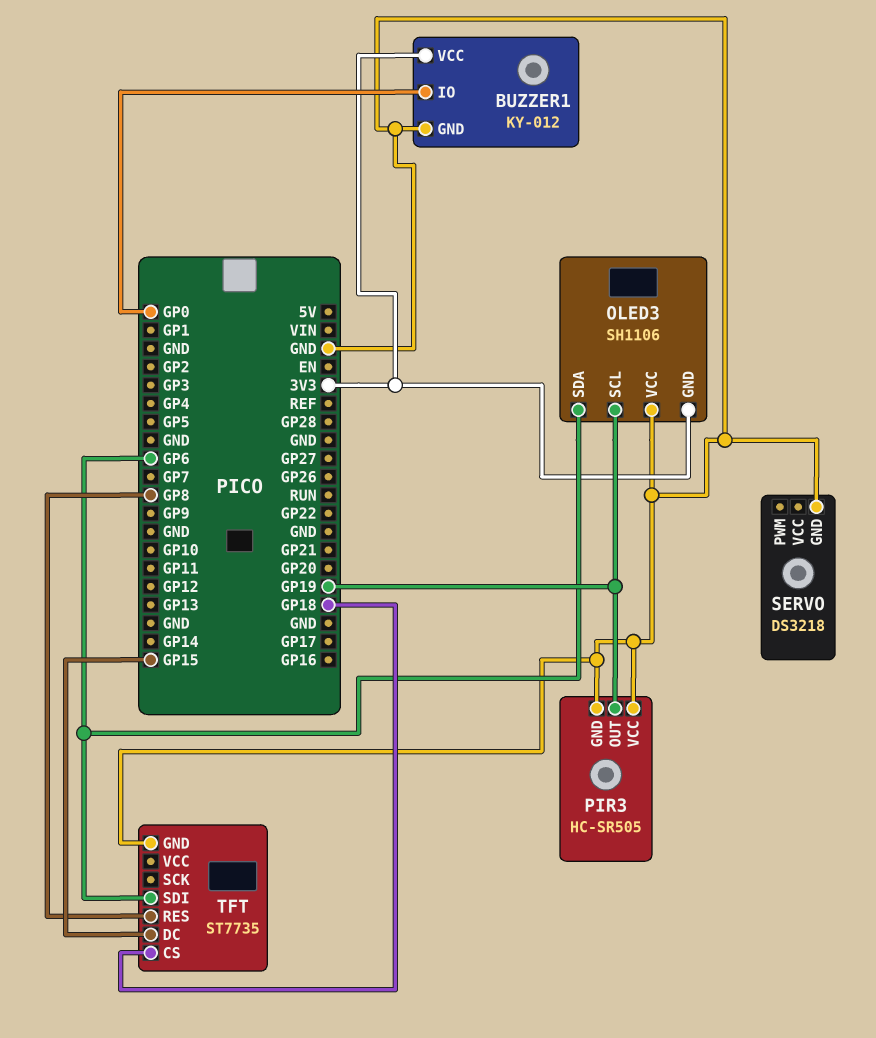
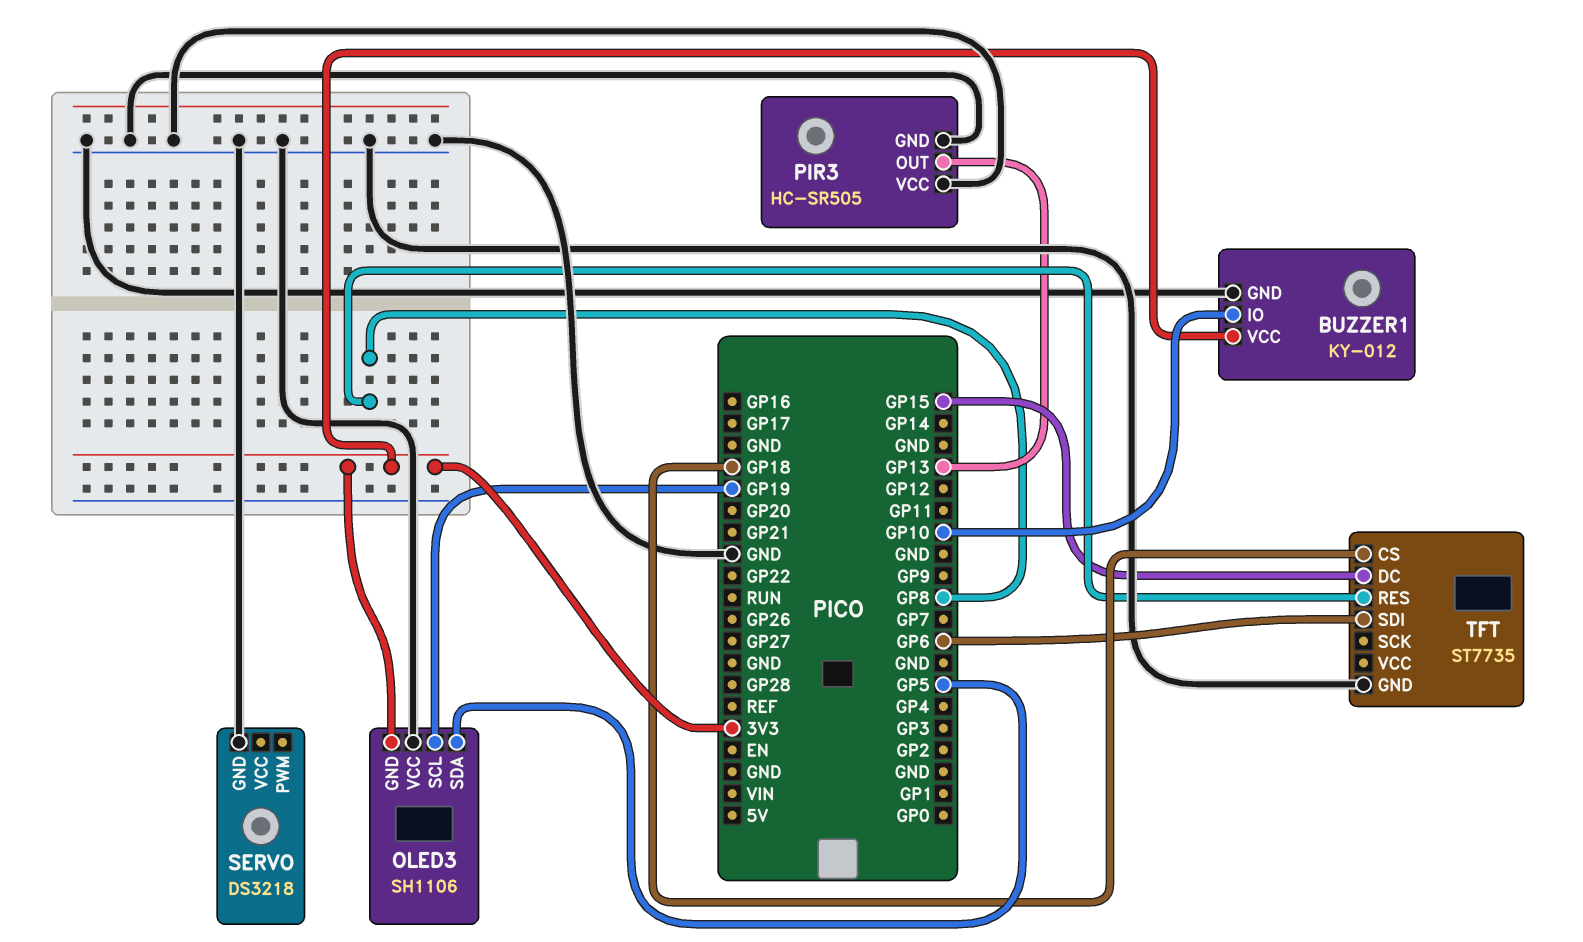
BUZZER1 pin IO: GP0 -> GP10
OLED3 pin SDA: GP6 -> GP5
PIR3 pin OUT: GP19 -> GP13

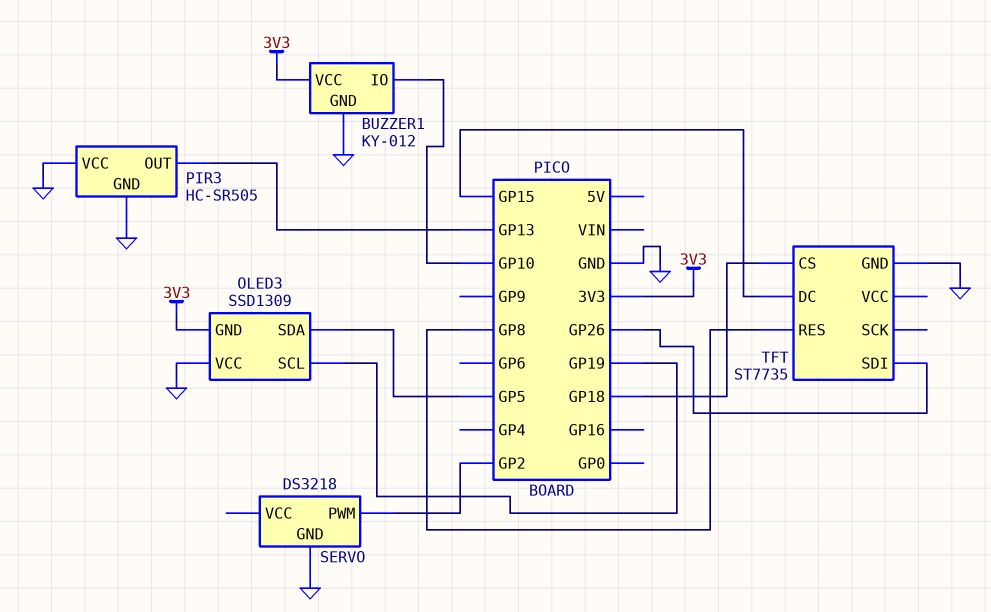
OLED3: SH1106 -> SSD1309
SERVO pin PWM: none -> GP2
TFT pin SDI: GP6 -> GP26

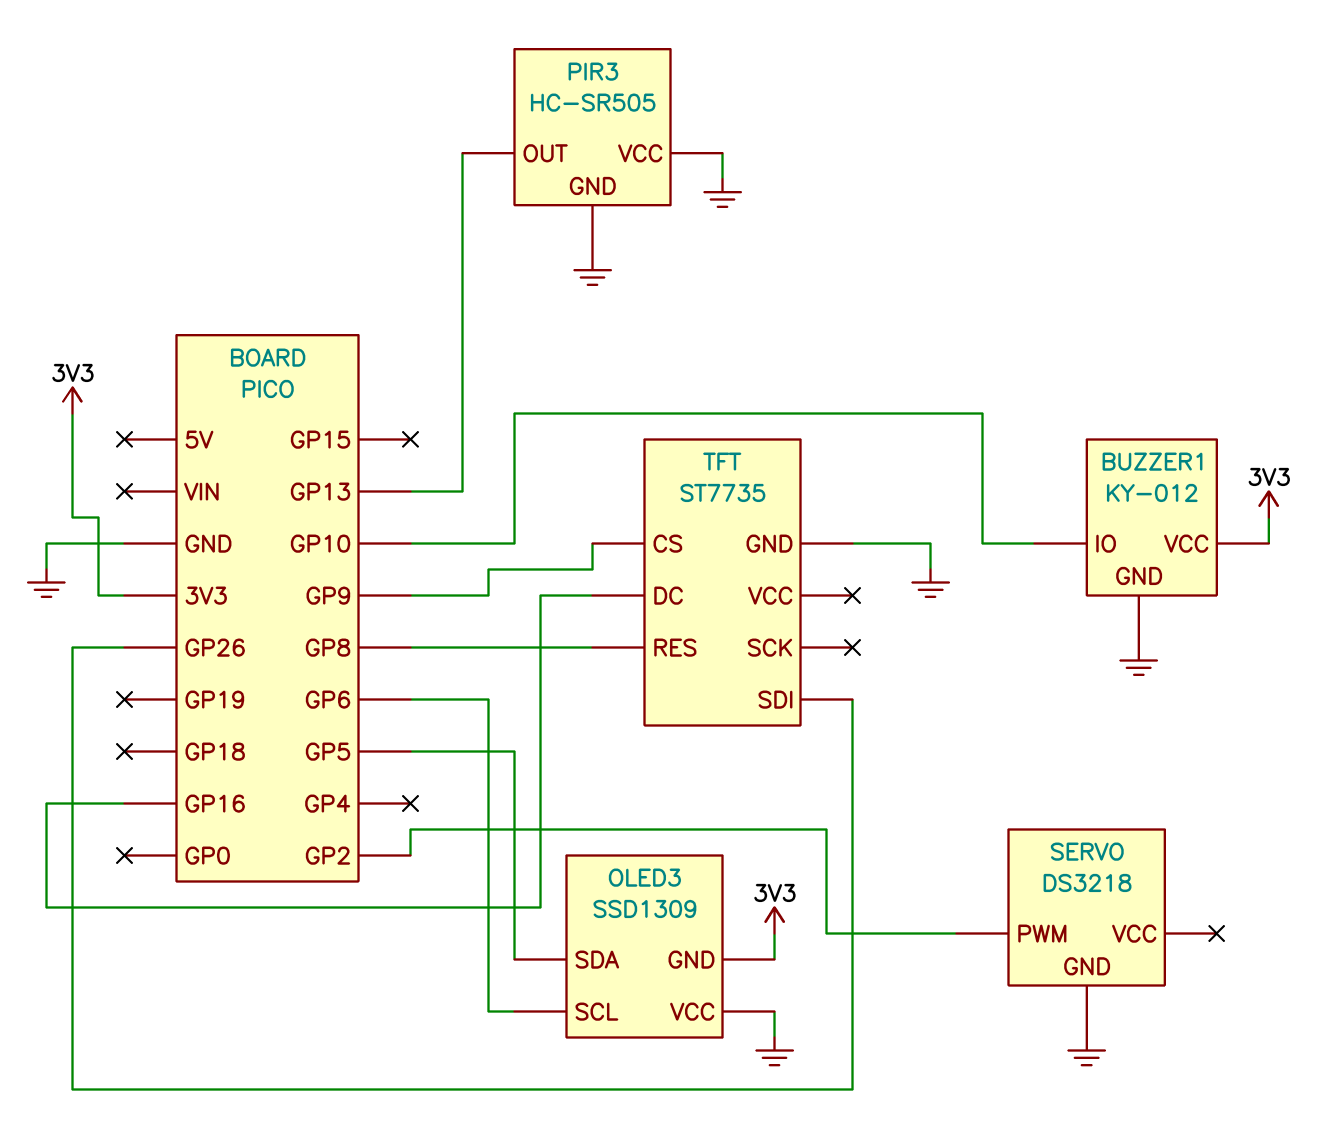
OLED3 pin SCL: GP19 -> GP6
TFT pin CS: GP18 -> GP9
TFT pin DC: GP15 -> GP16

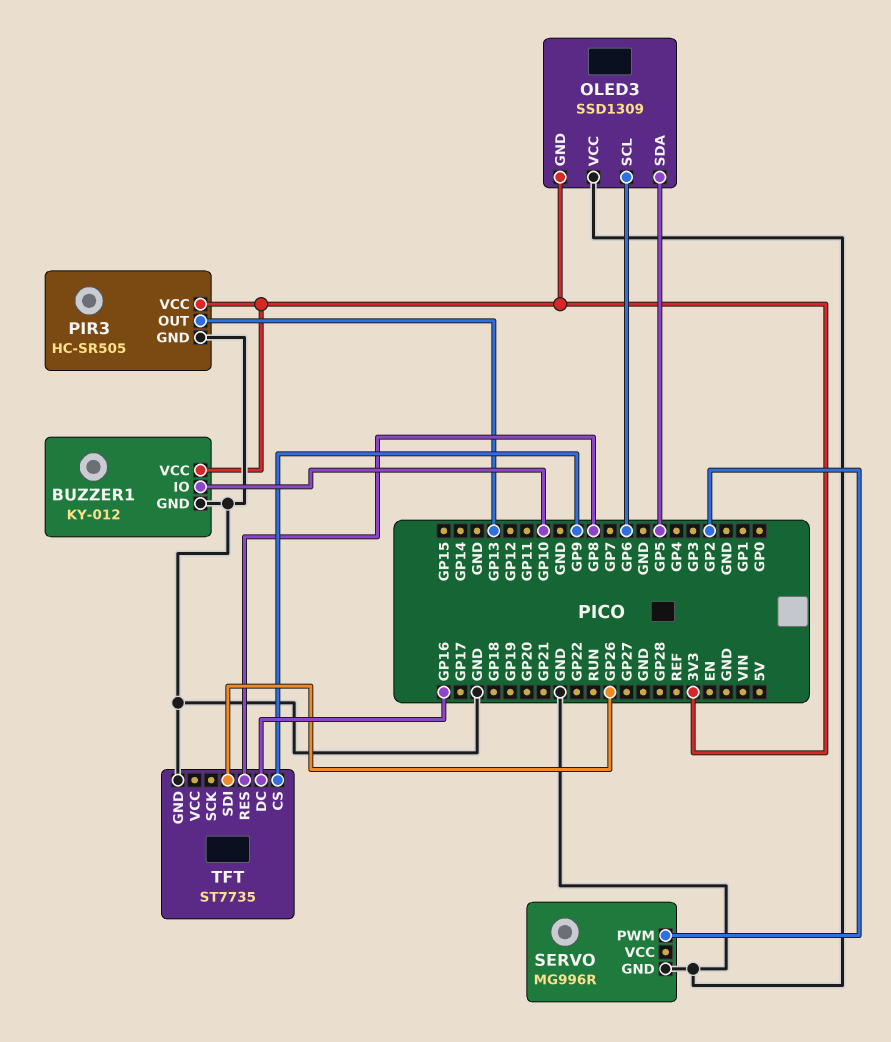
PIR3 pin VCC: GND -> 3V3
SERVO: DS3218 -> MG996R

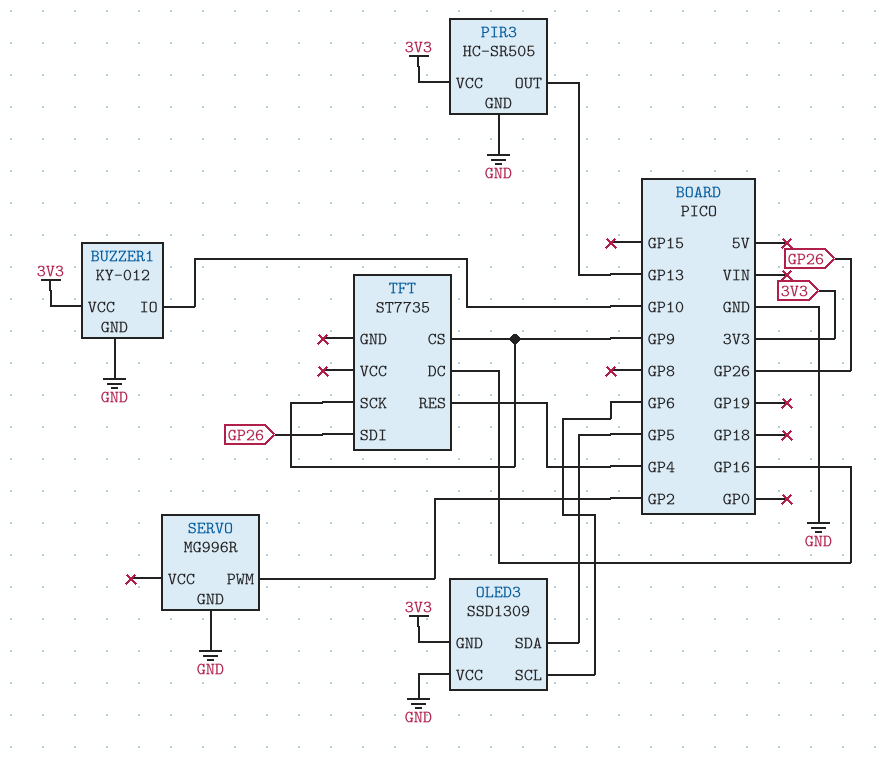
TFT pin GND: GND -> none
TFT pin RES: GP8 -> GP4
TFT pin SCK: none -> GP9

